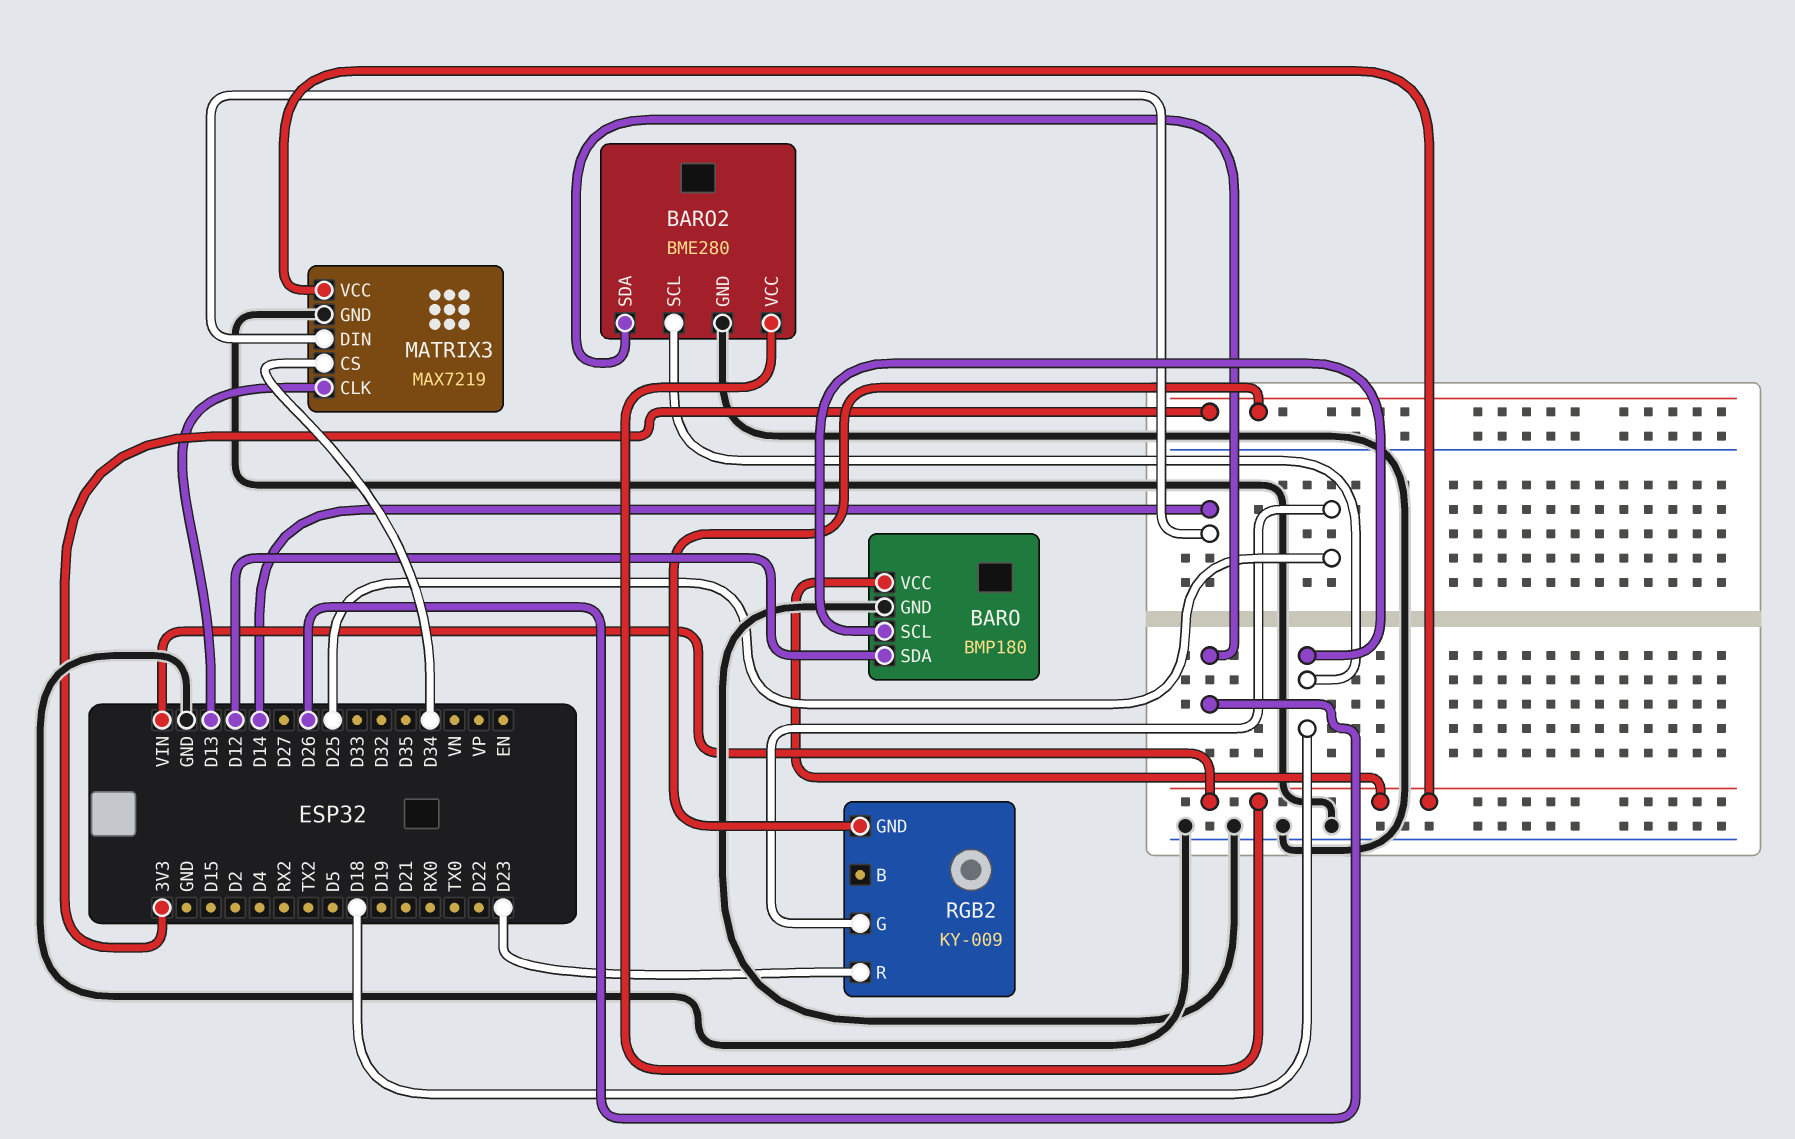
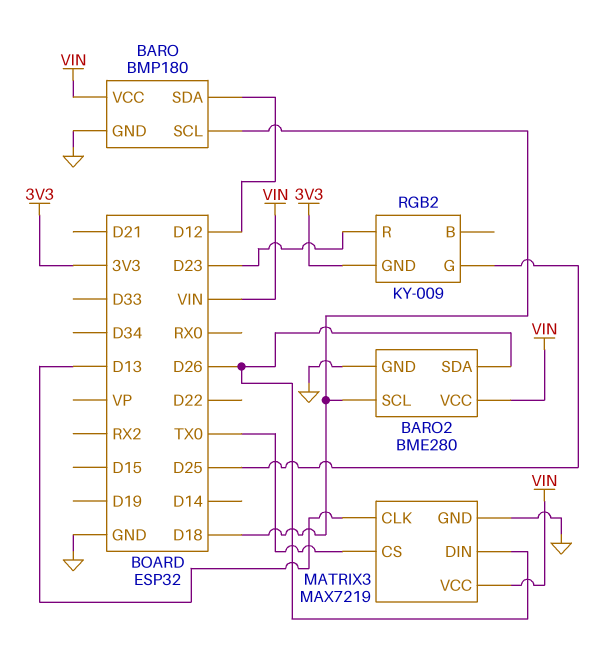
MATRIX3 pin CS: D34 -> TX0
MATRIX3 pin DIN: D14 -> D26

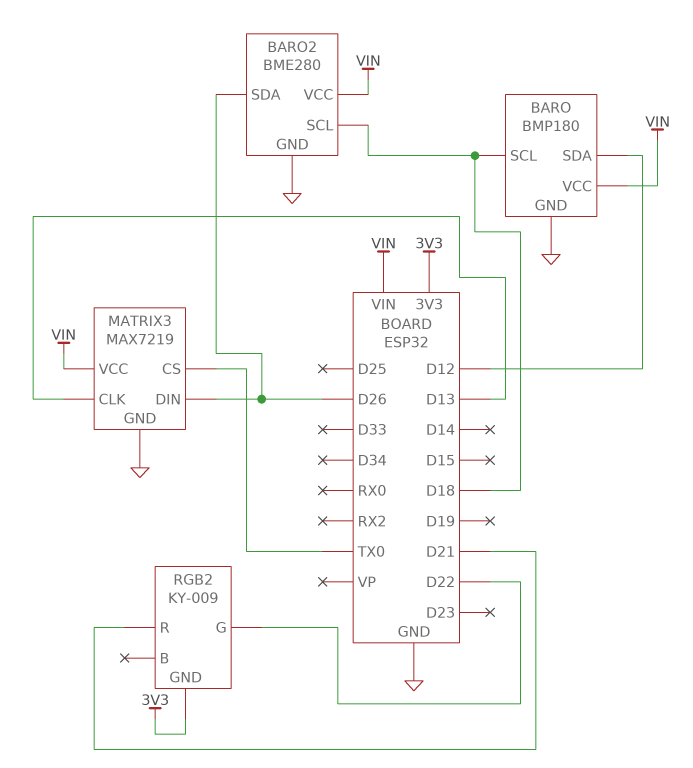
RGB2 pin G: D25 -> D22
RGB2 pin R: D23 -> D21

